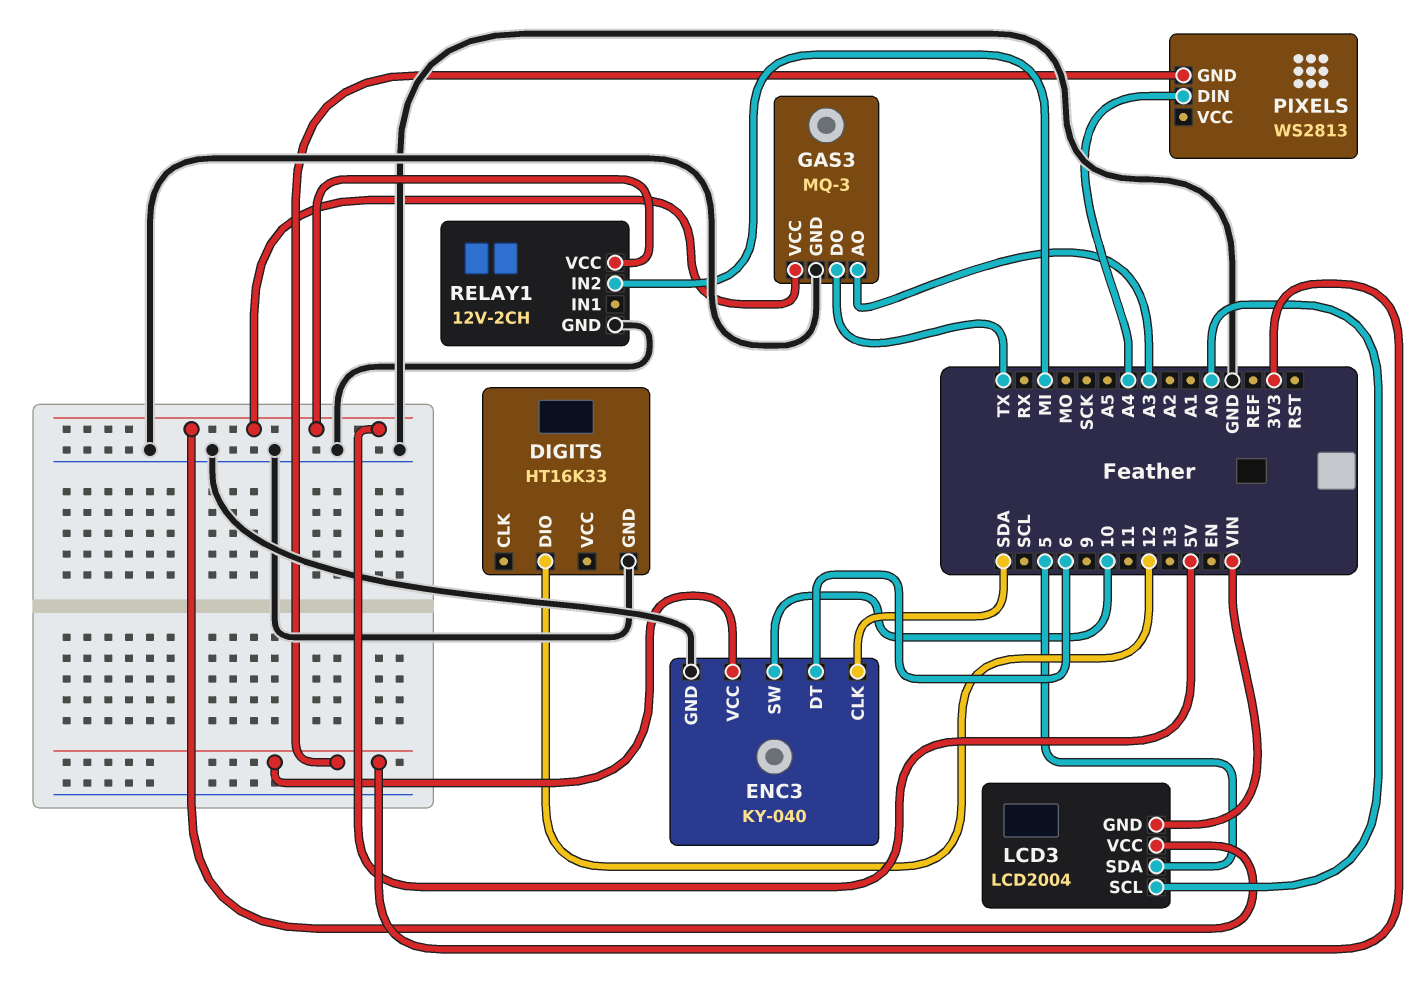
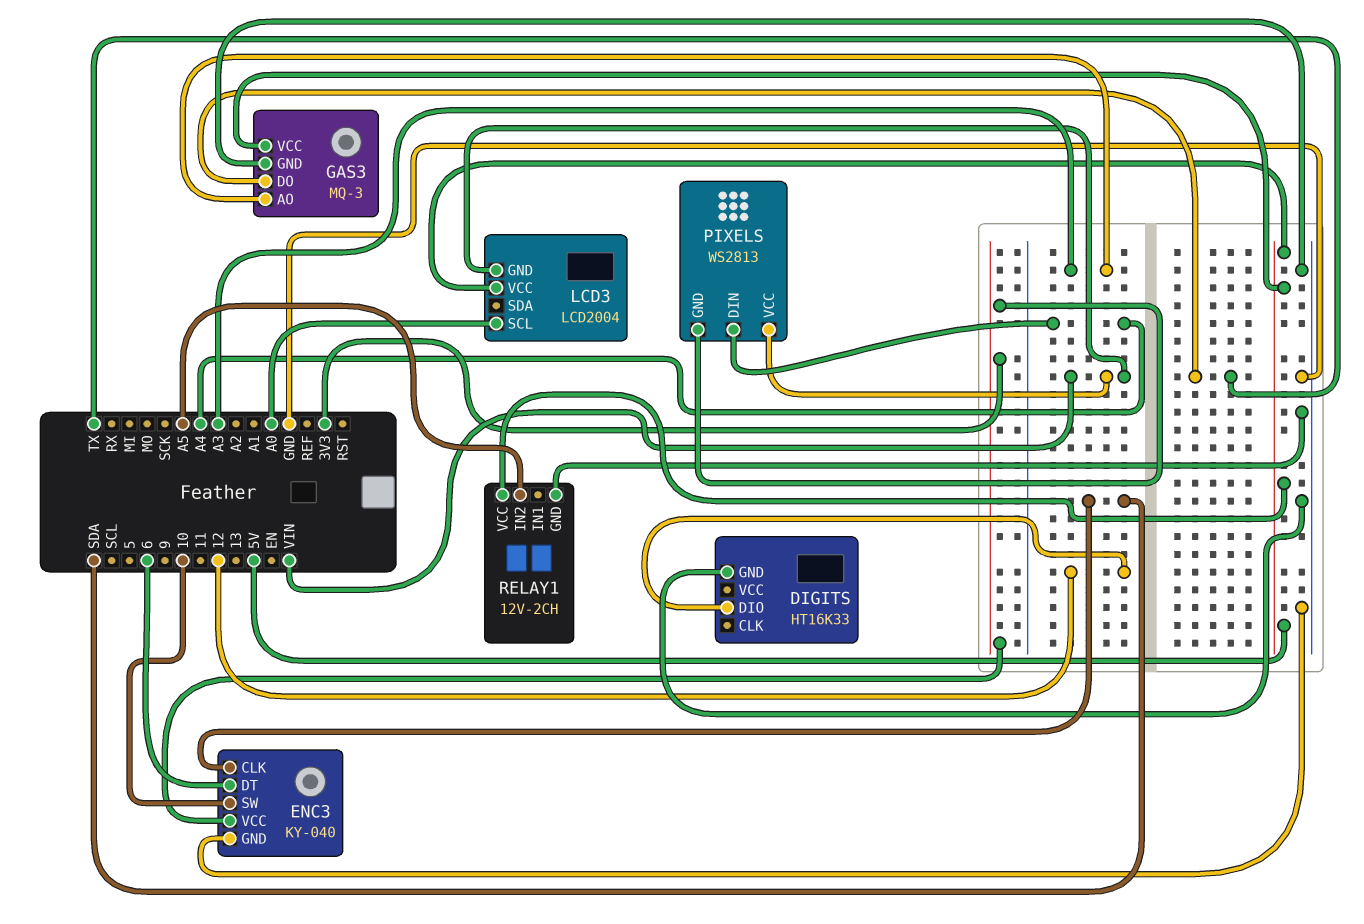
LCD3 pin SDA: 5 -> none
PIXELS pin VCC: none -> VIN
RELAY1 pin IN2: MI -> A5

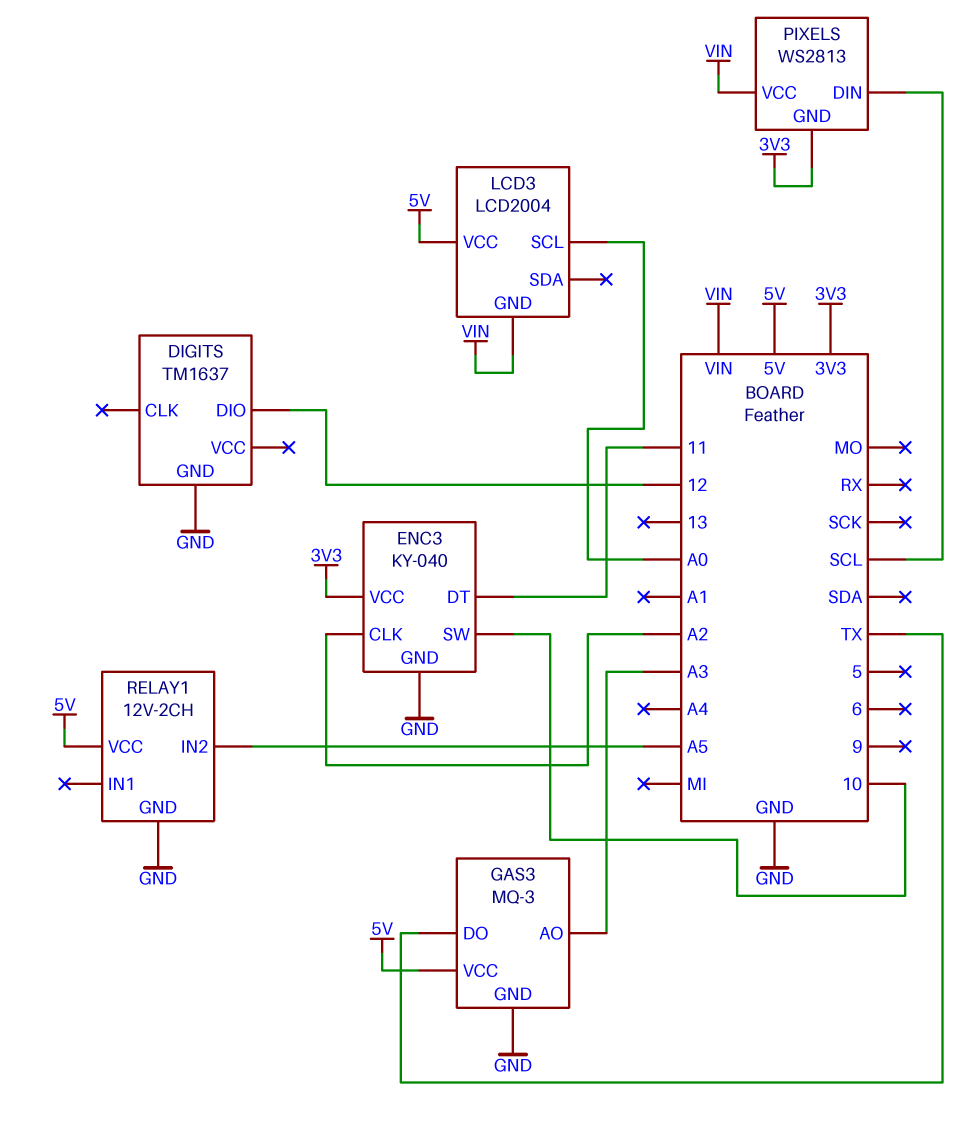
DIGITS: HT16K33 -> TM1637
ENC3 pin CLK: SDA -> A2
ENC3 pin DT: 6 -> 11
PIXELS pin DIN: A4 -> SCL

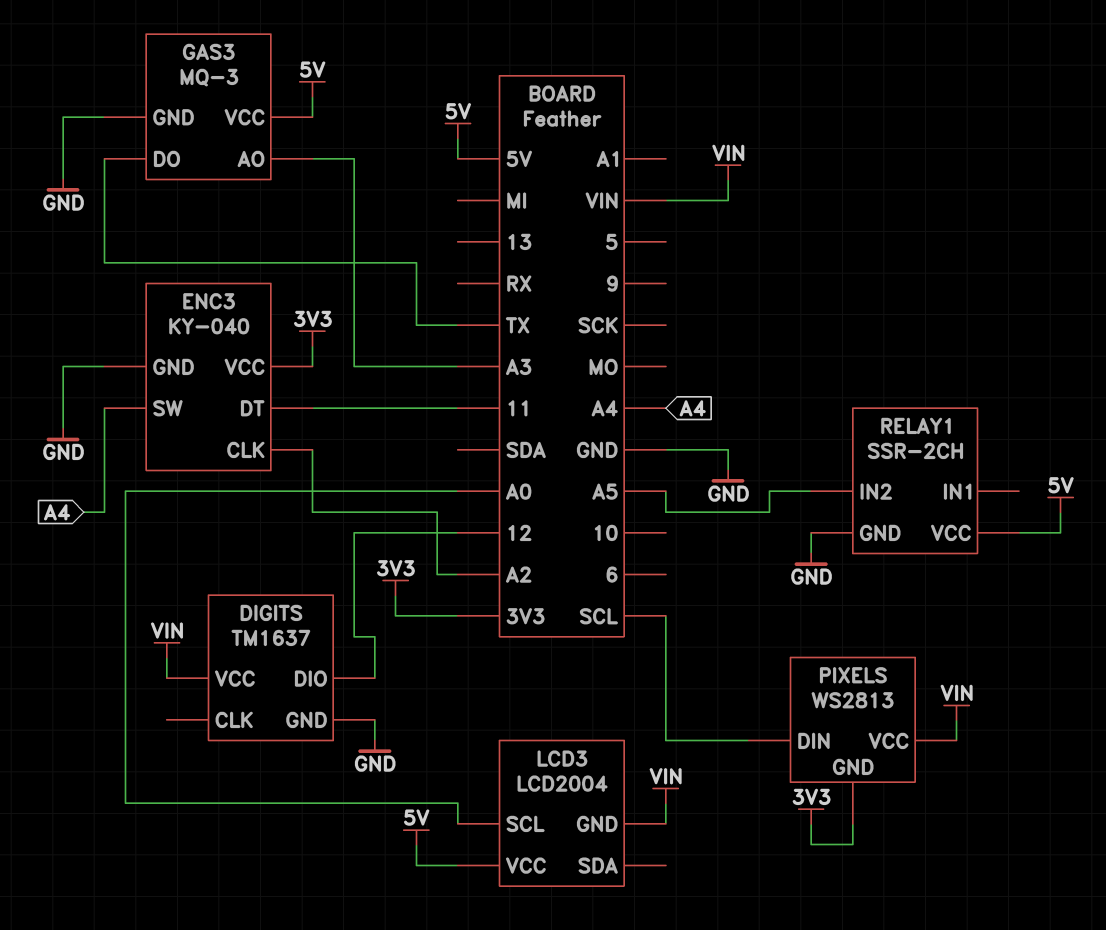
DIGITS pin VCC: none -> VIN
ENC3 pin SW: 10 -> A4
RELAY1: 12V-2CH -> SSR-2CH

